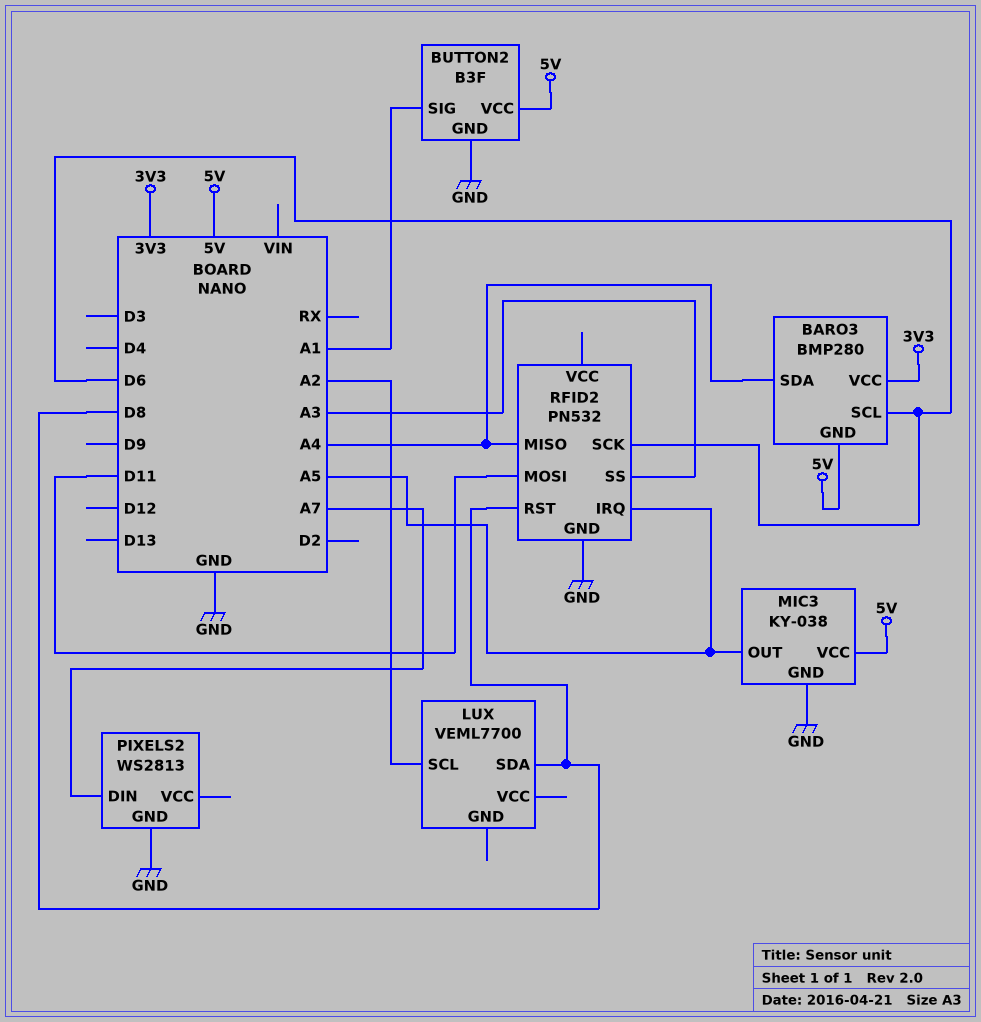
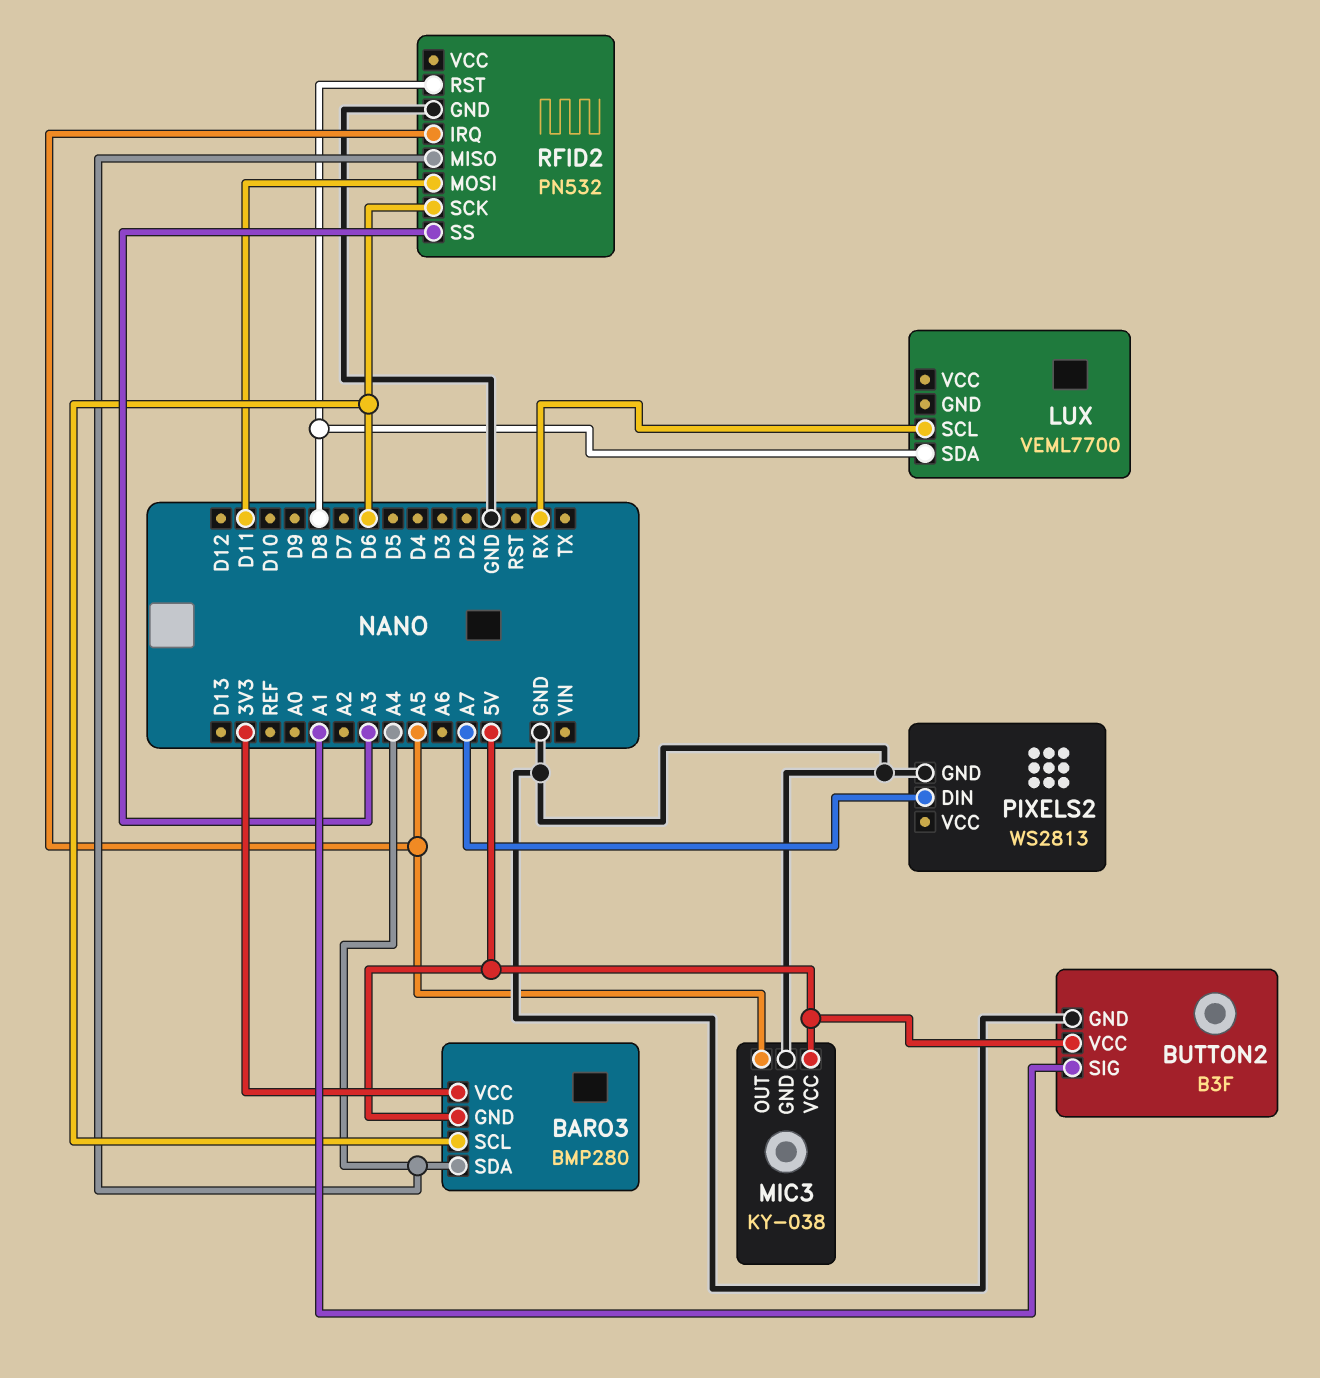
LUX pin SCL: A2 -> RX

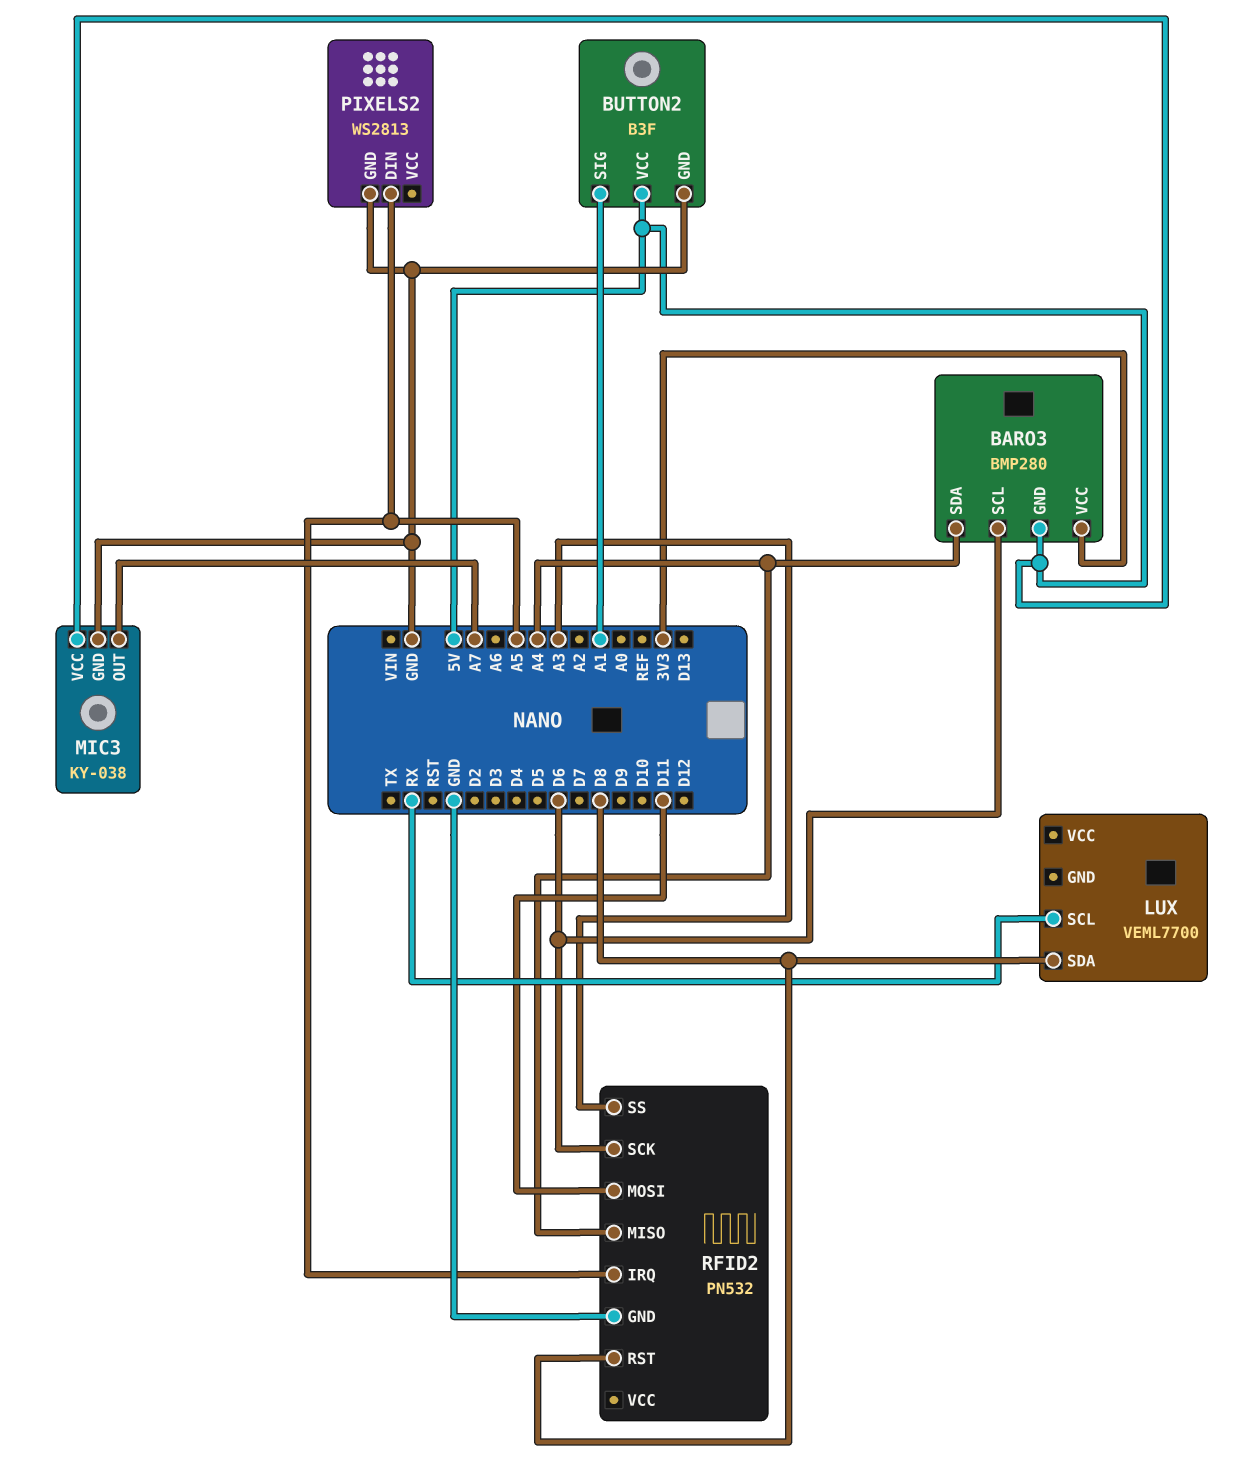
MIC3 pin OUT: A5 -> A7
PIXELS2 pin DIN: A7 -> A5

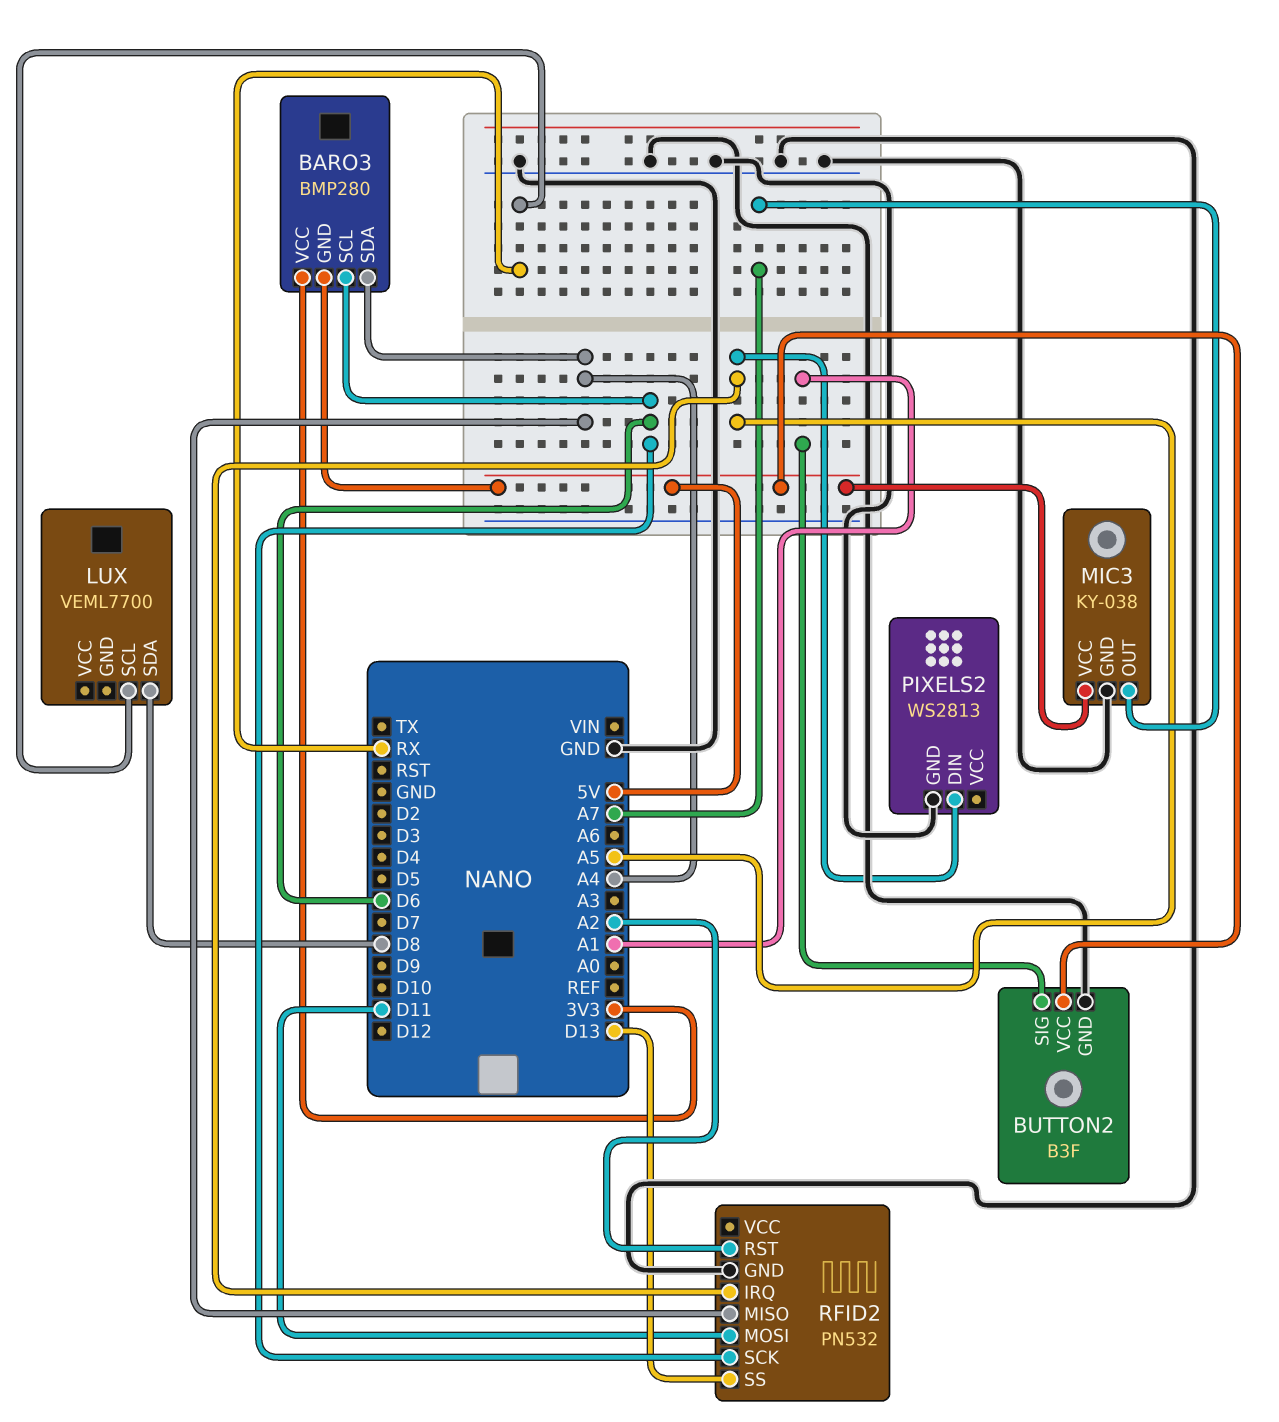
RFID2 pin RST: D8 -> A2
RFID2 pin SS: A3 -> D13

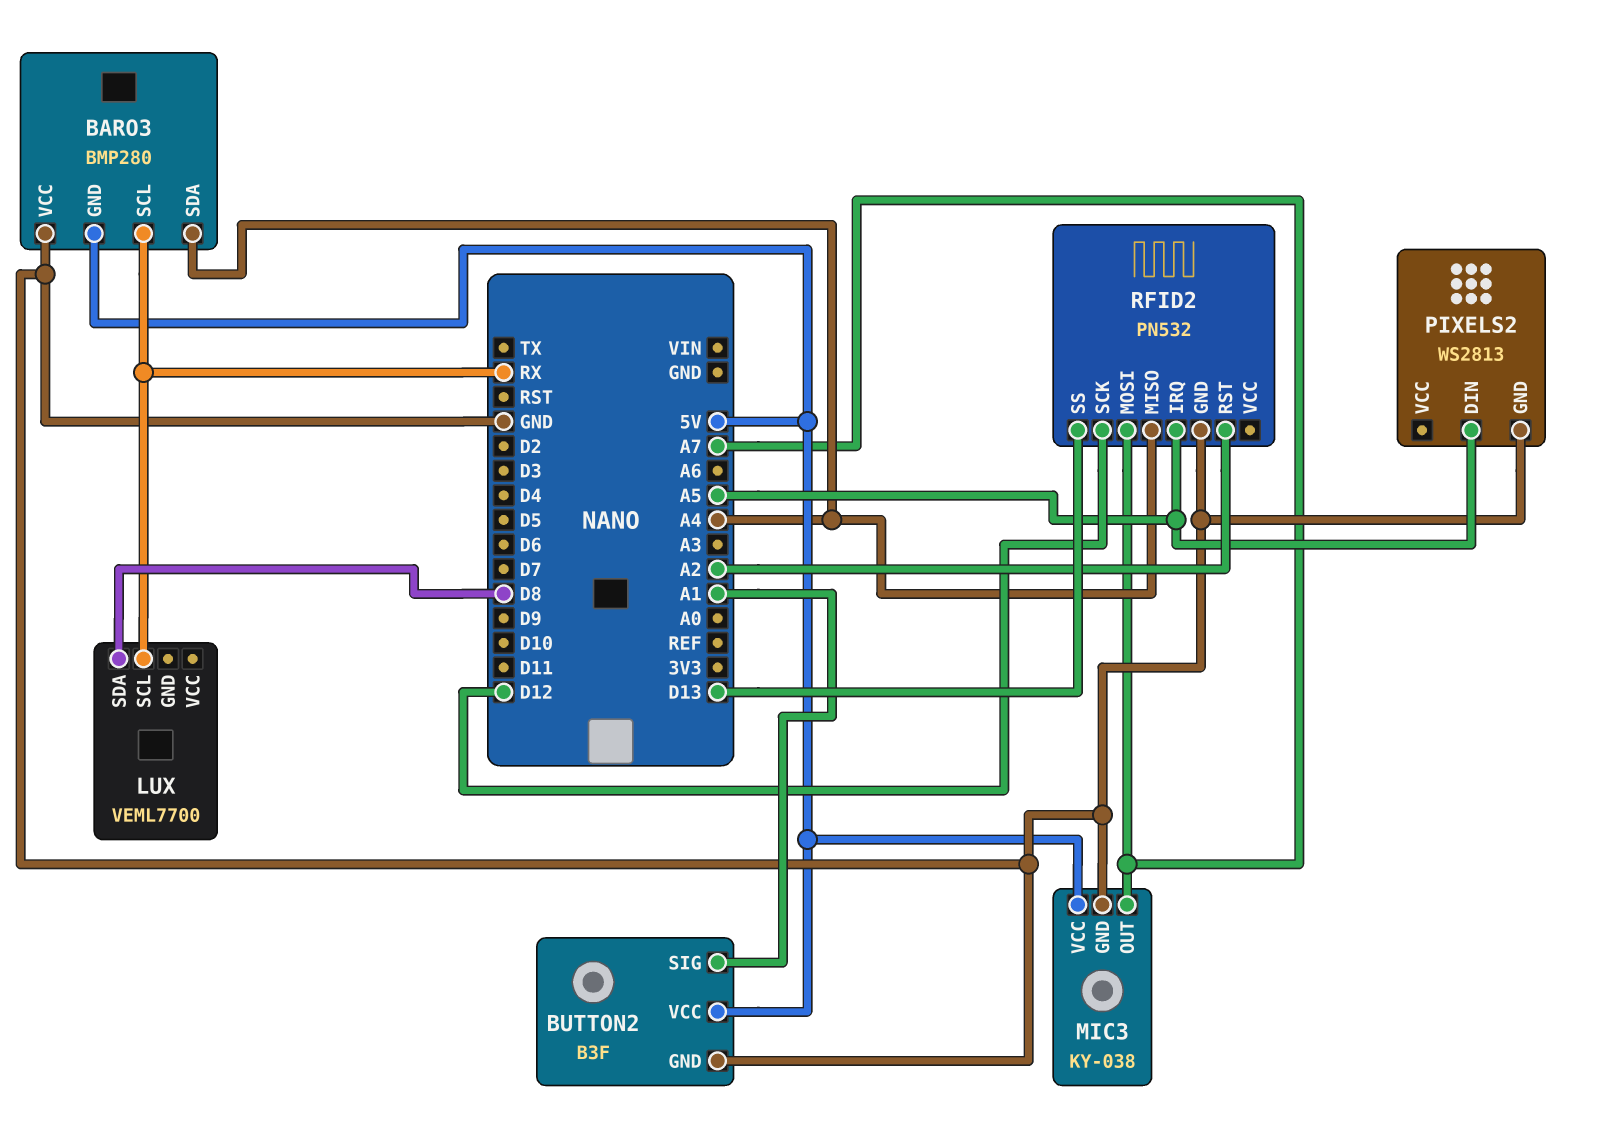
BARO3 pin SCL: D6 -> RX
BARO3 pin VCC: 3V3 -> GND
RFID2 pin MOSI: D11 -> A7
RFID2 pin SCK: D6 -> D12

